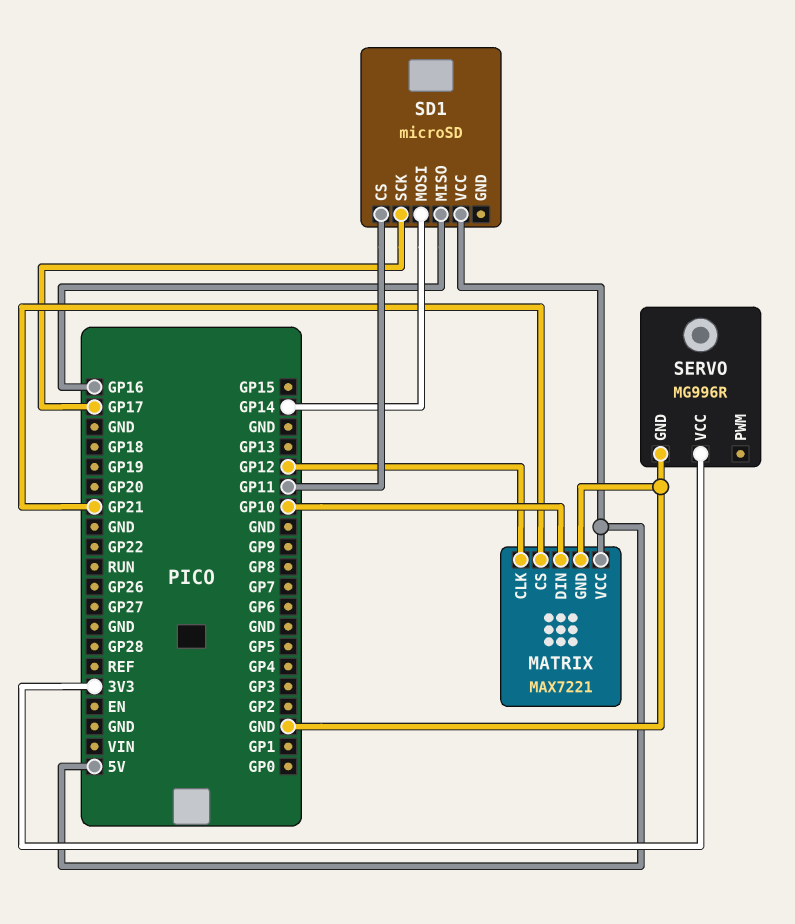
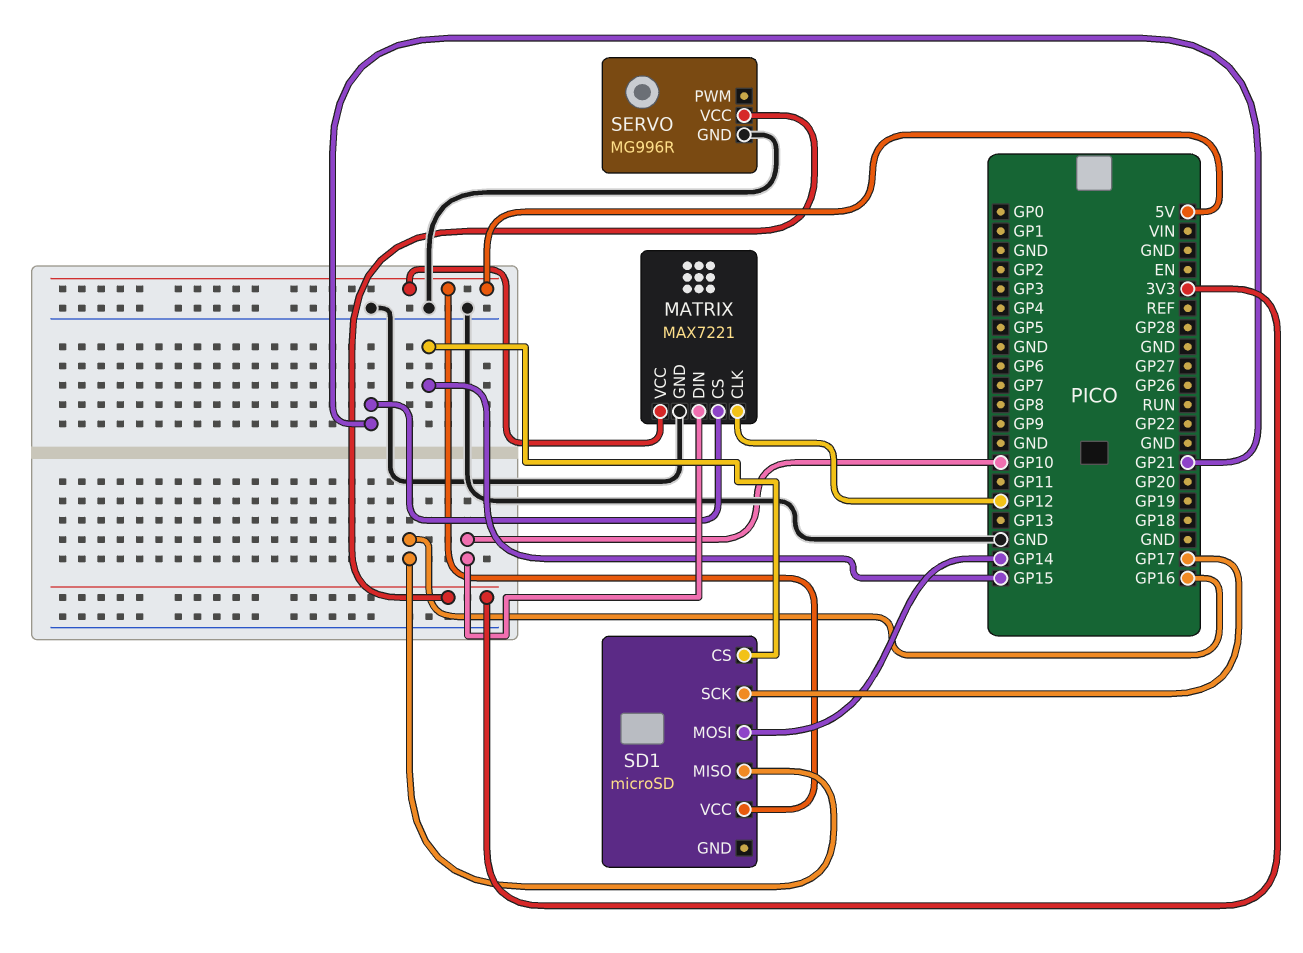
SD1 pin CS: GP11 -> GP15

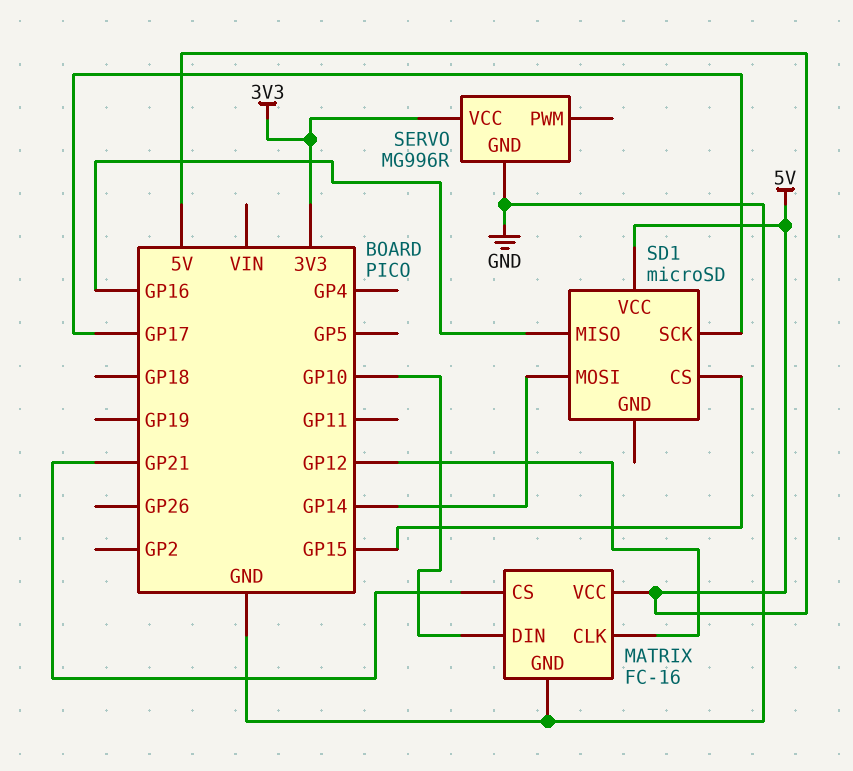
MATRIX: MAX7221 -> FC-16

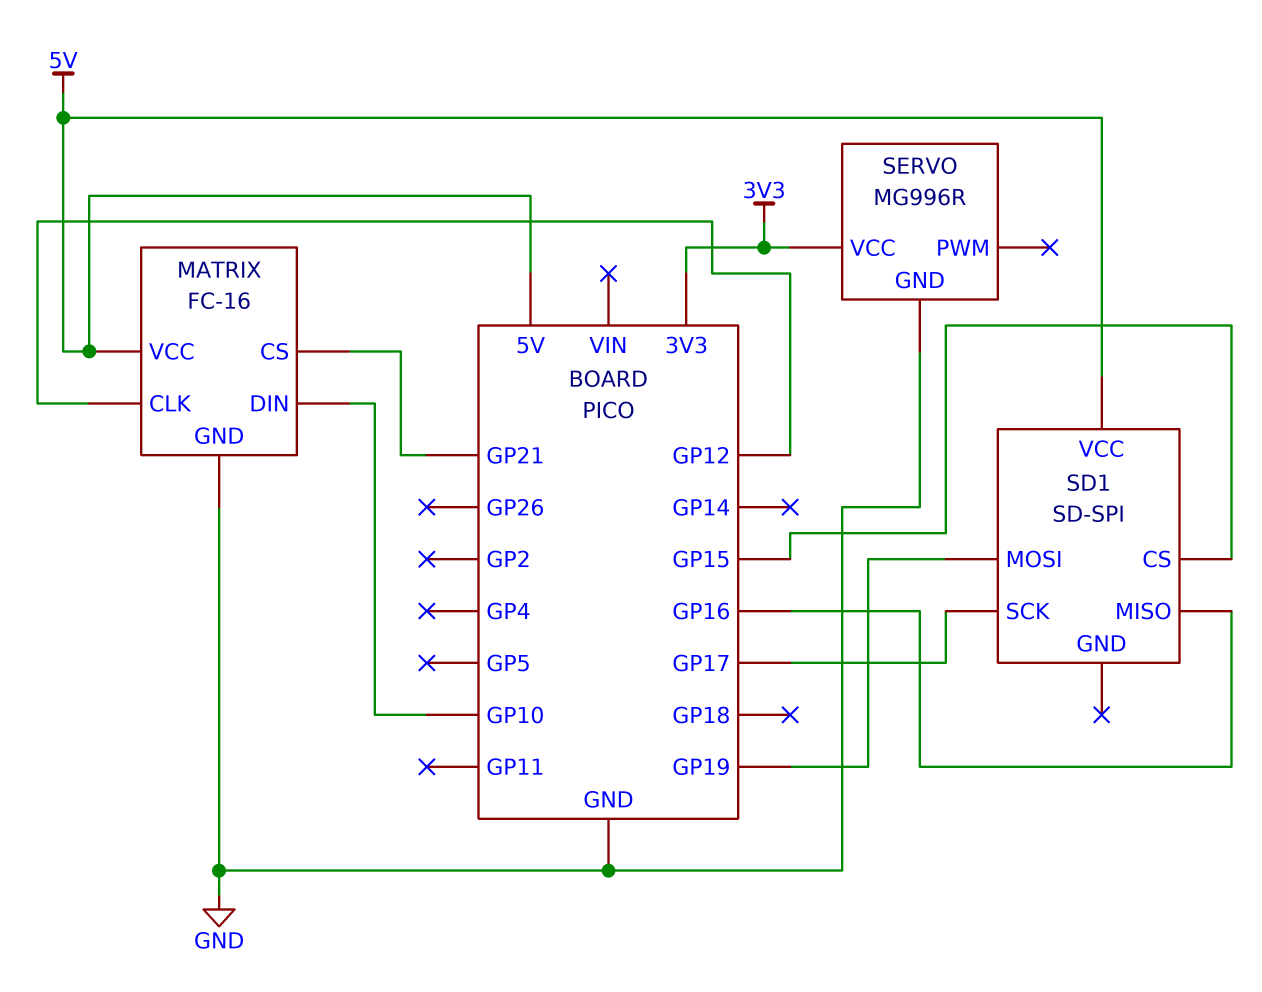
SD1: microSD -> SD-SPI
SD1 pin MOSI: GP14 -> GP19

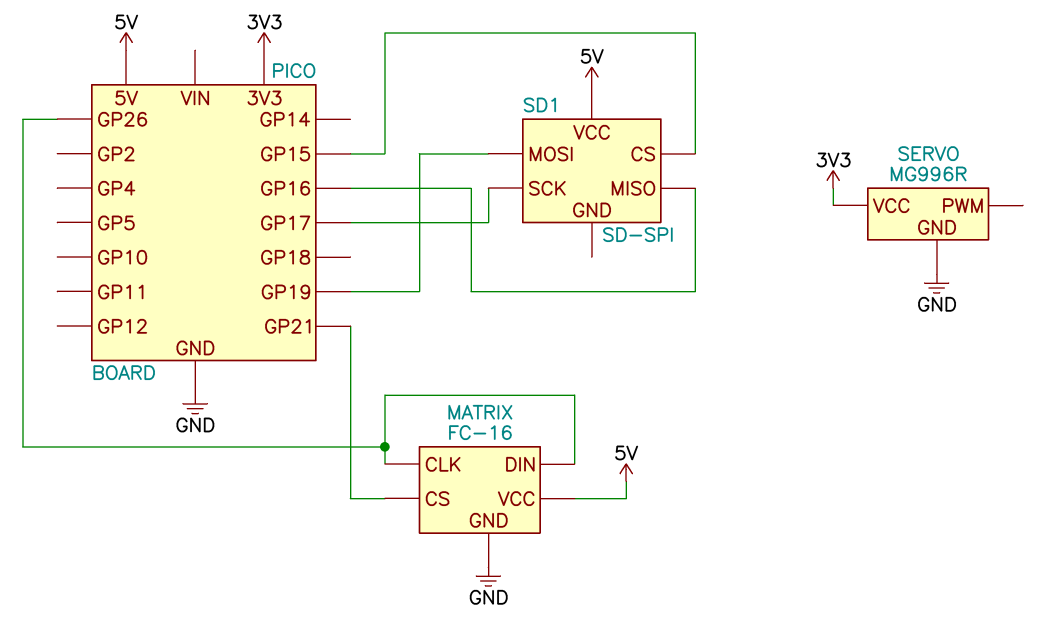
MATRIX pin CLK: GP12 -> GP26
MATRIX pin DIN: GP10 -> GP26

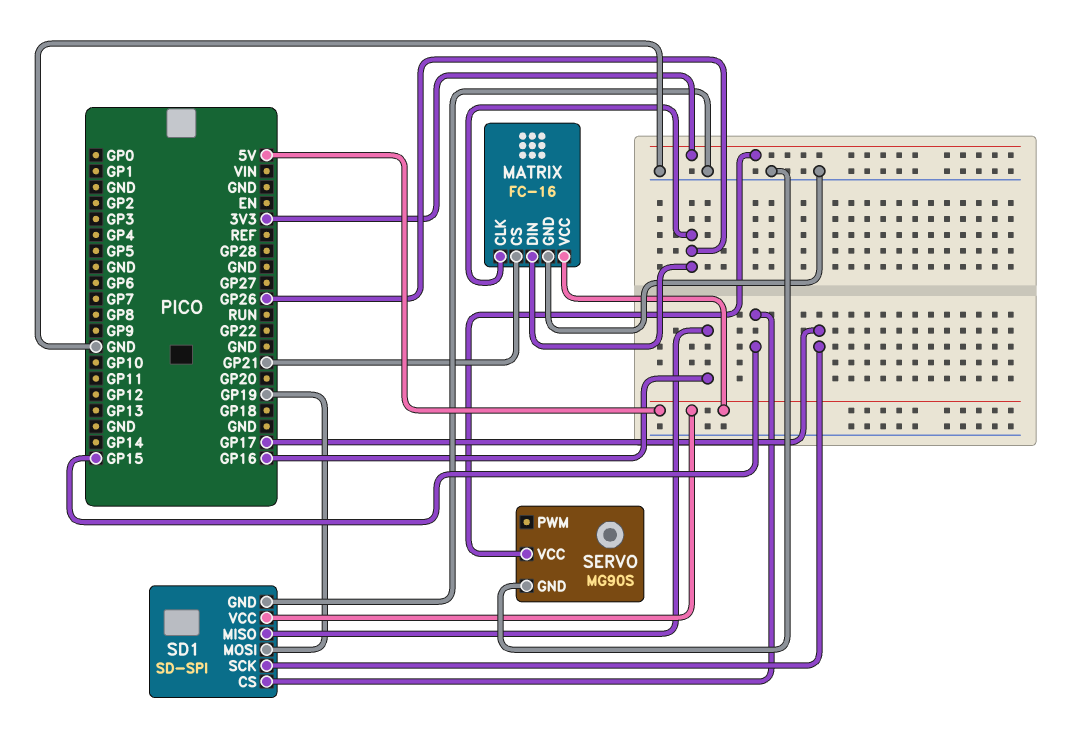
SD1 pin GND: none -> GND
SERVO: MG996R -> MG90S

